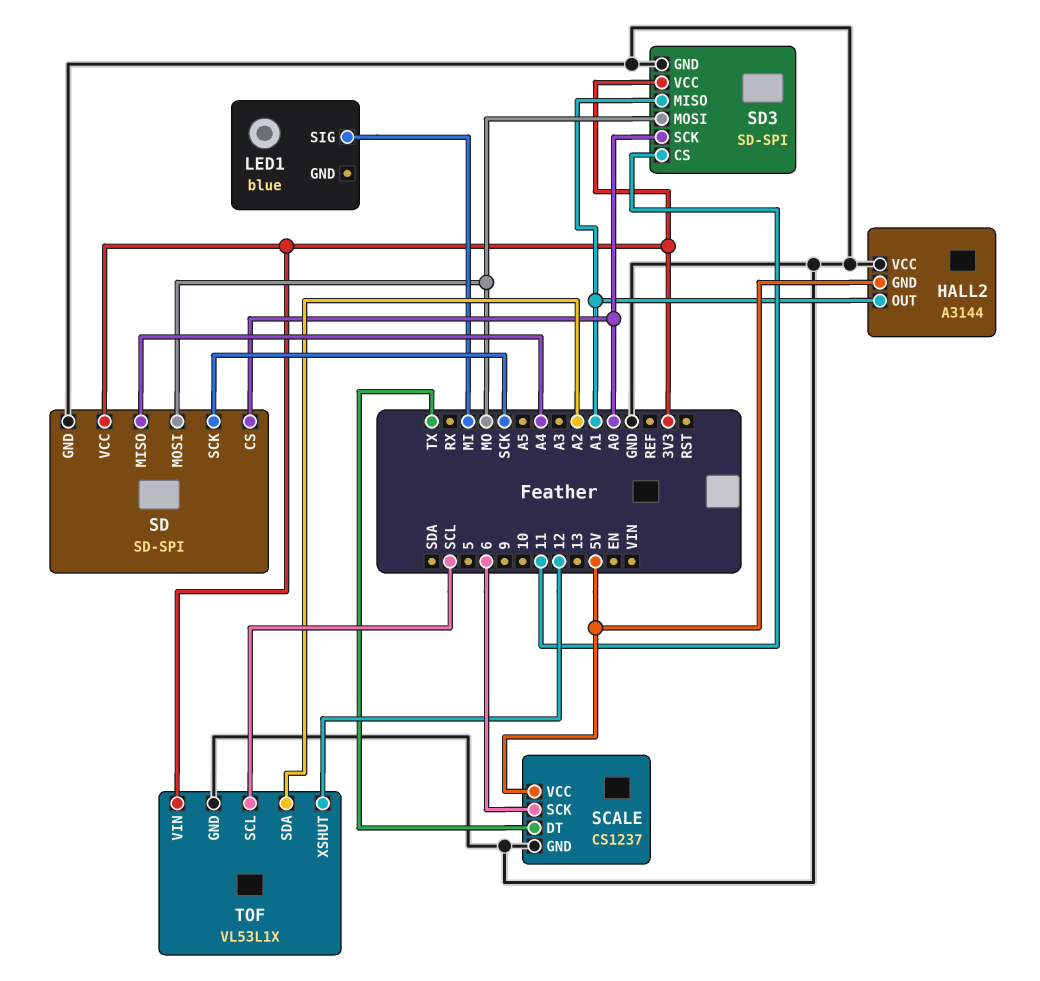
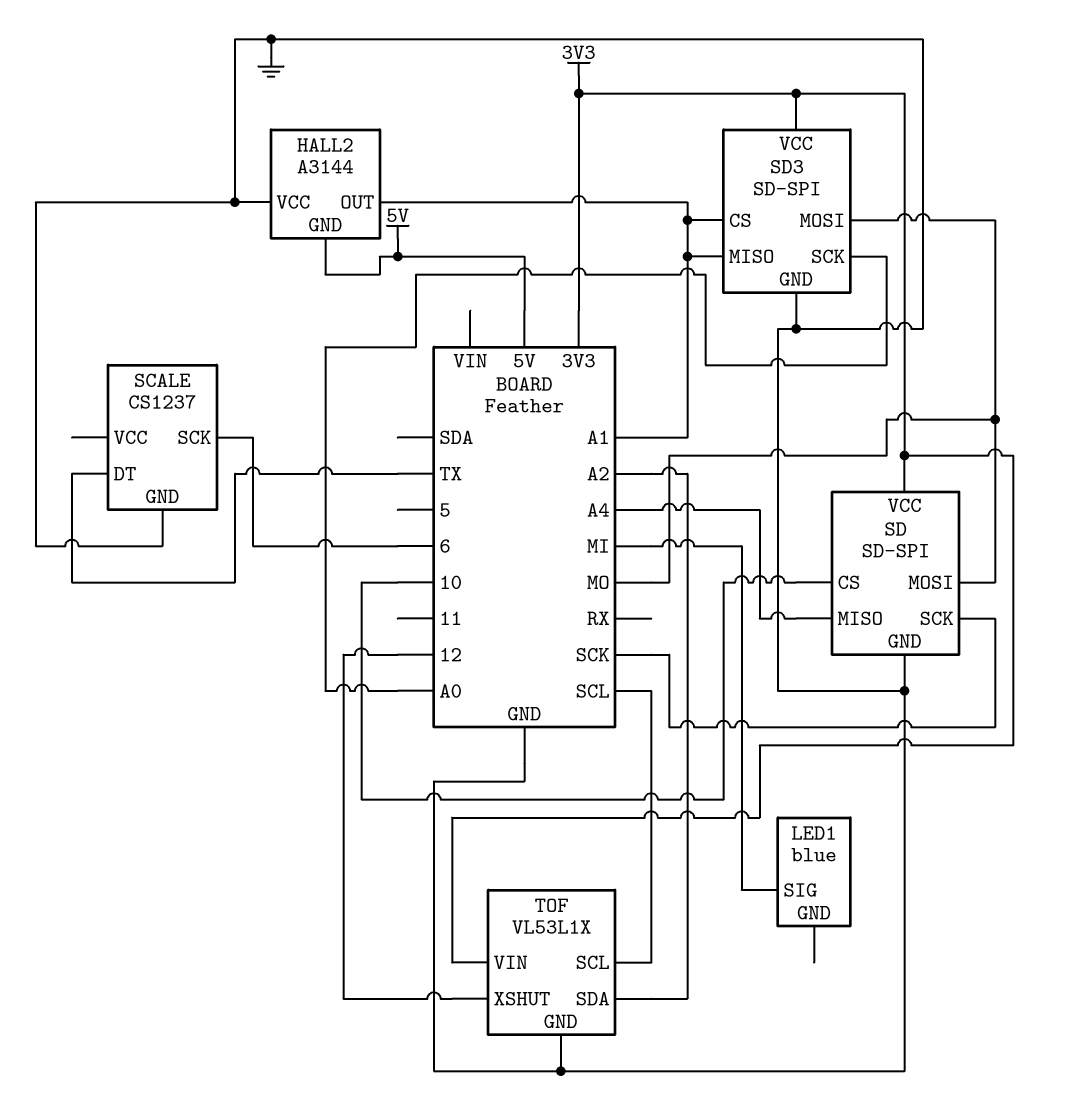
SCALE pin VCC: 5V -> none
SD pin CS: A0 -> 10
SD3 pin CS: 11 -> A1

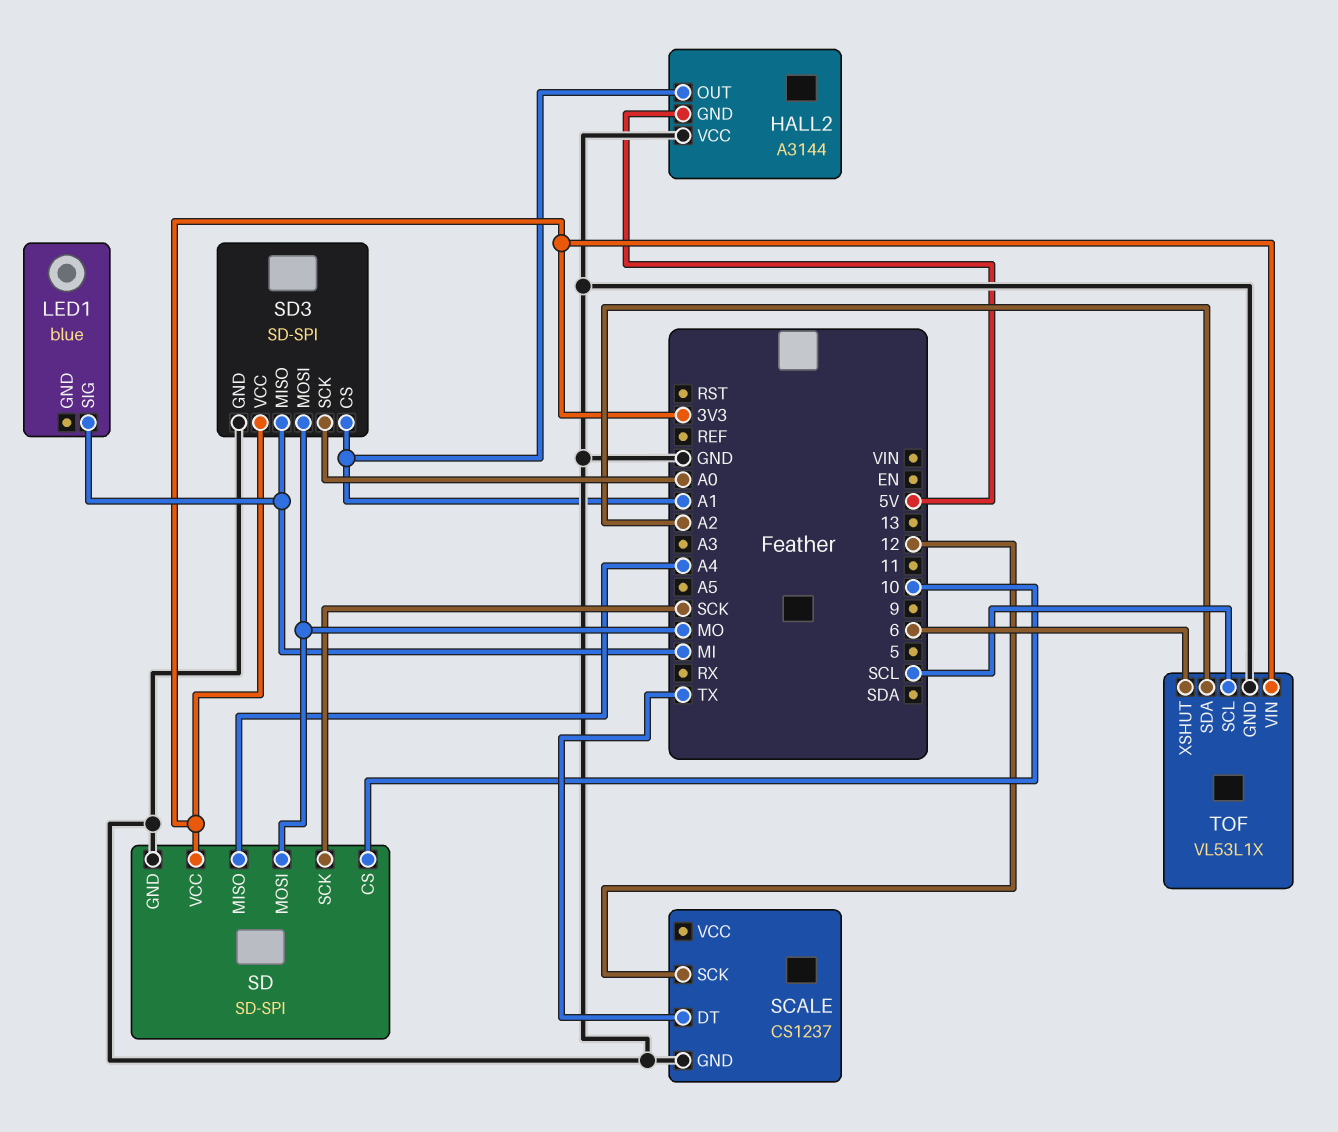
SCALE pin SCK: 6 -> 12
SD3 pin MISO: A1 -> MI
TOF pin XSHUT: 12 -> 6

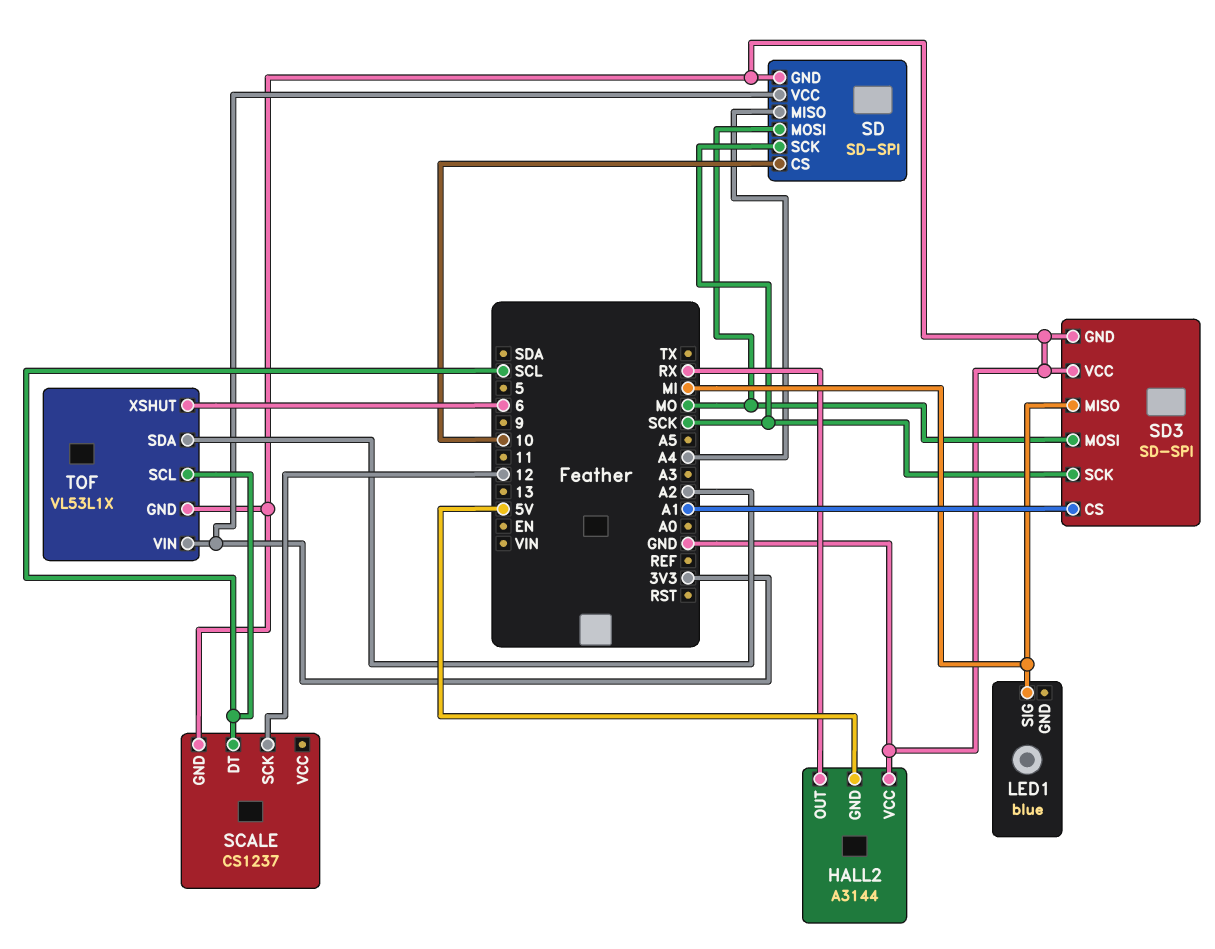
HALL2 pin OUT: A1 -> RX
SCALE pin DT: TX -> SCL
SD3 pin SCK: A0 -> SCK
SD3 pin VCC: 3V3 -> GND

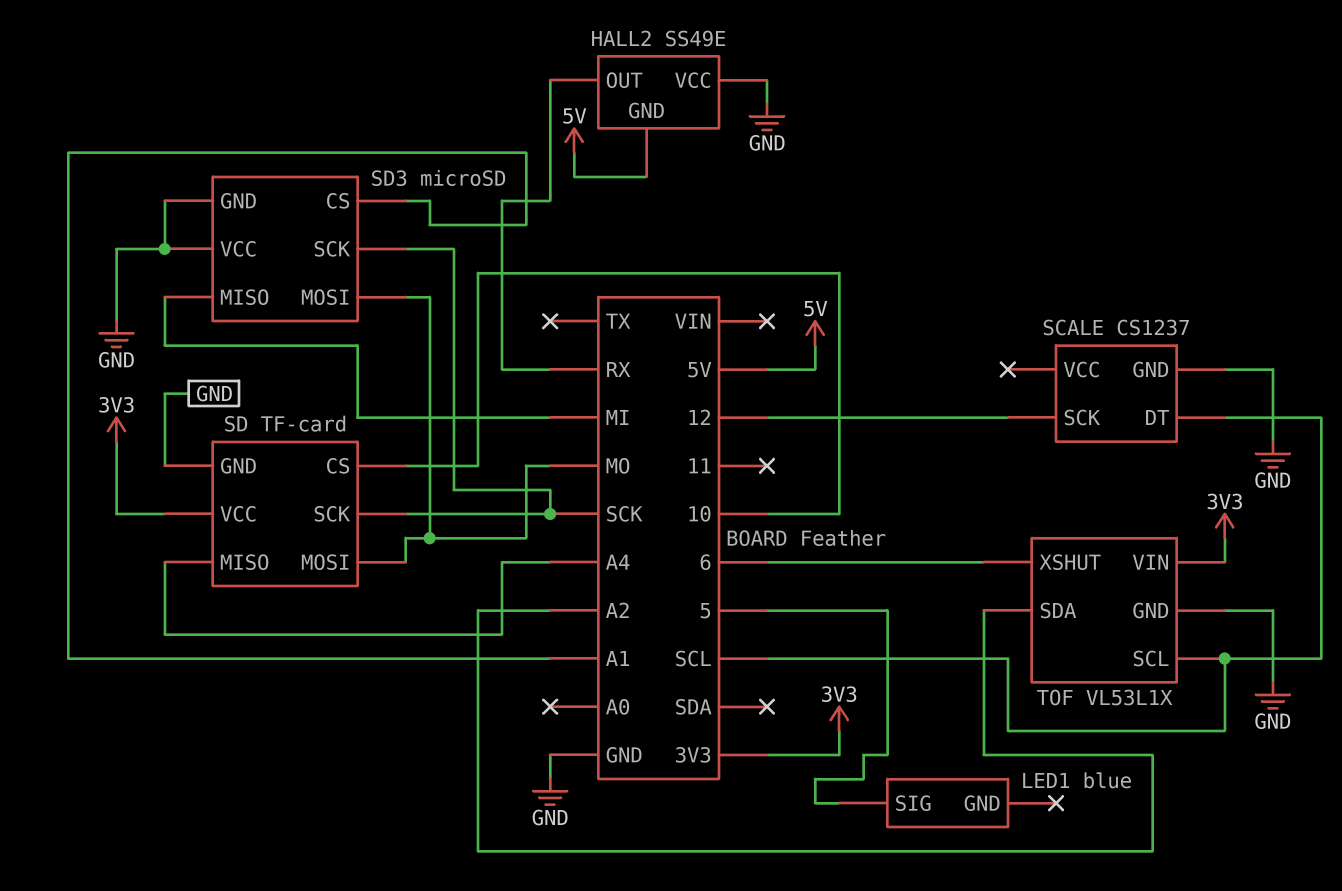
HALL2: A3144 -> SS49E
LED1 pin SIG: MI -> 5
SD: SD-SPI -> TF-card
SD3: SD-SPI -> microSD

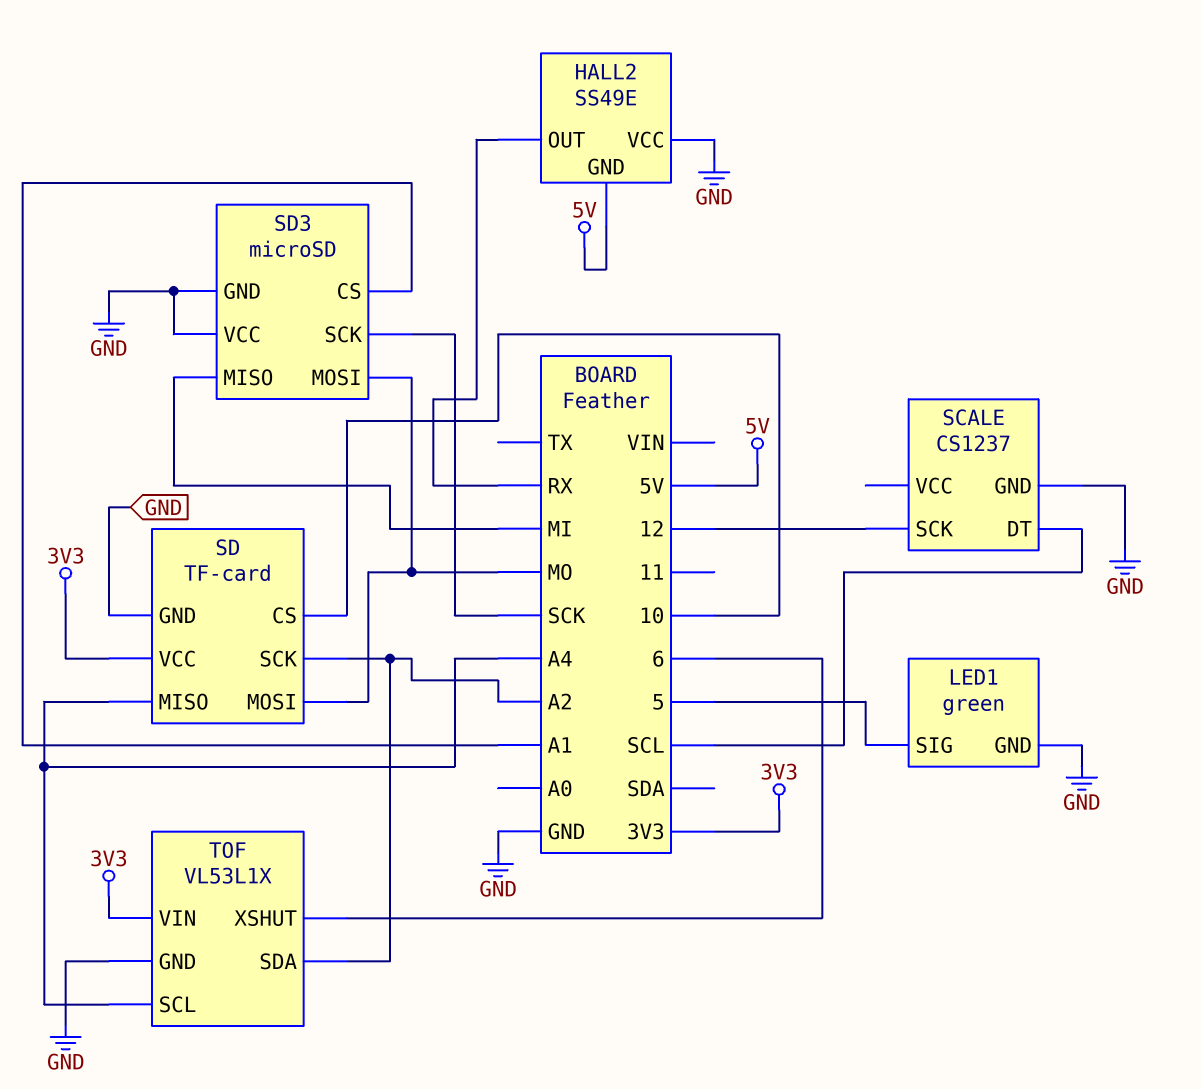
LED1: blue -> green
LED1 pin GND: none -> GND
SD pin SCK: SCK -> A2
TOF pin SCL: SCL -> A4

